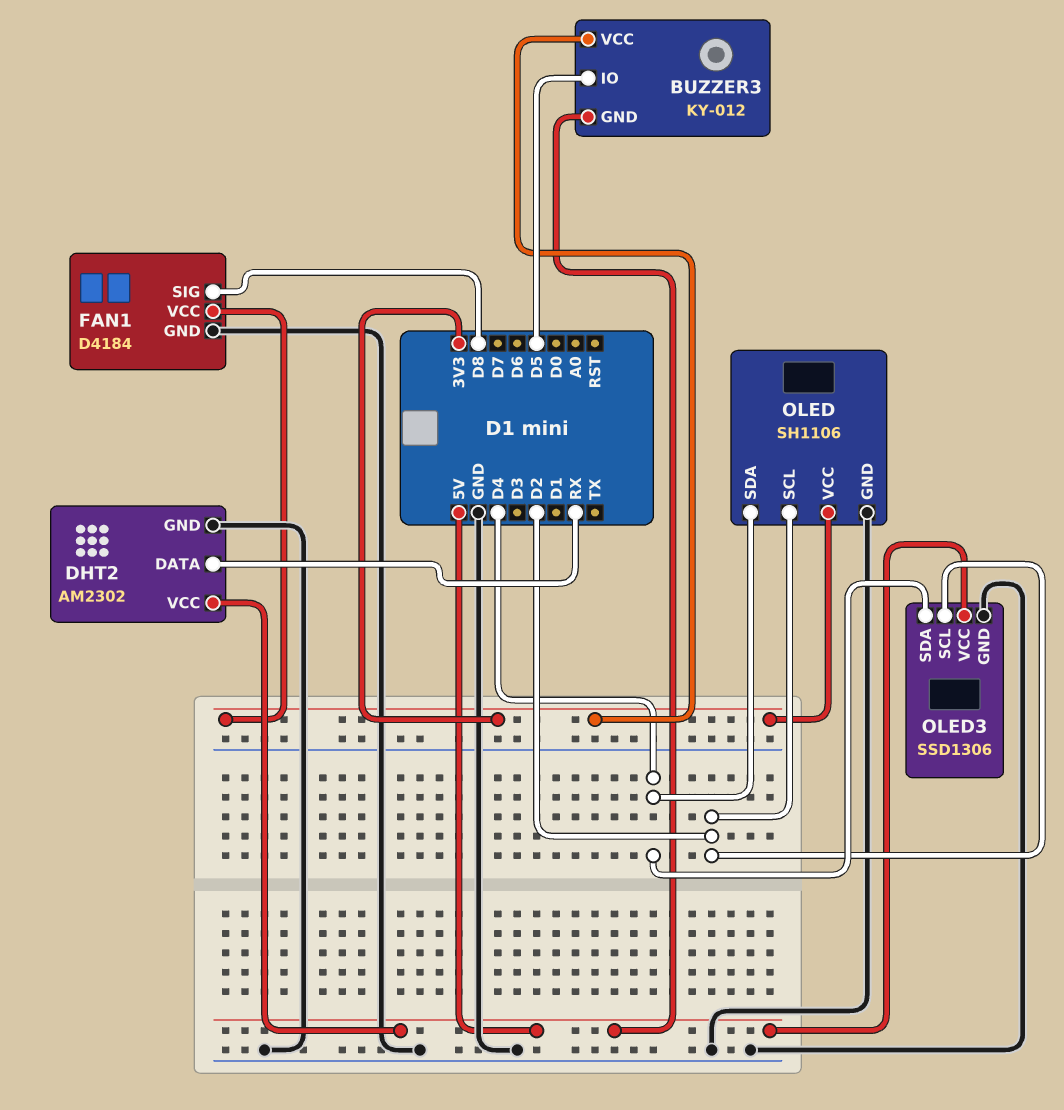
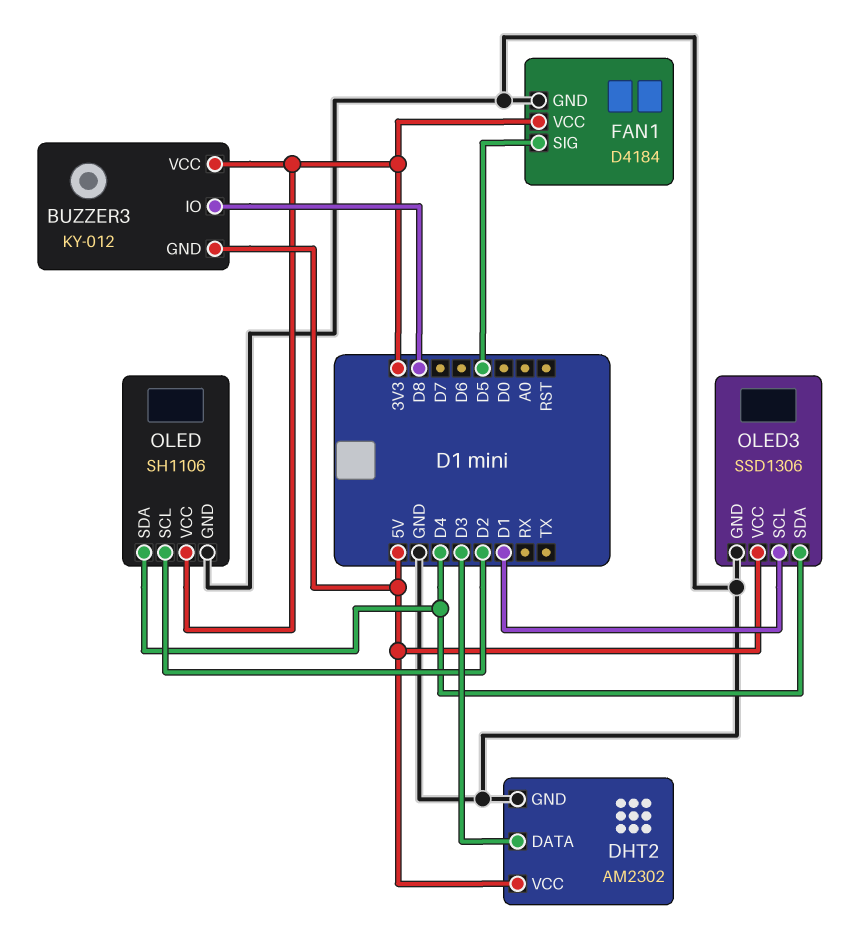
BUZZER3 pin IO: D5 -> D8
DHT2 pin DATA: RX -> D3
FAN1 pin SIG: D8 -> D5
OLED3 pin SCL: D2 -> D1

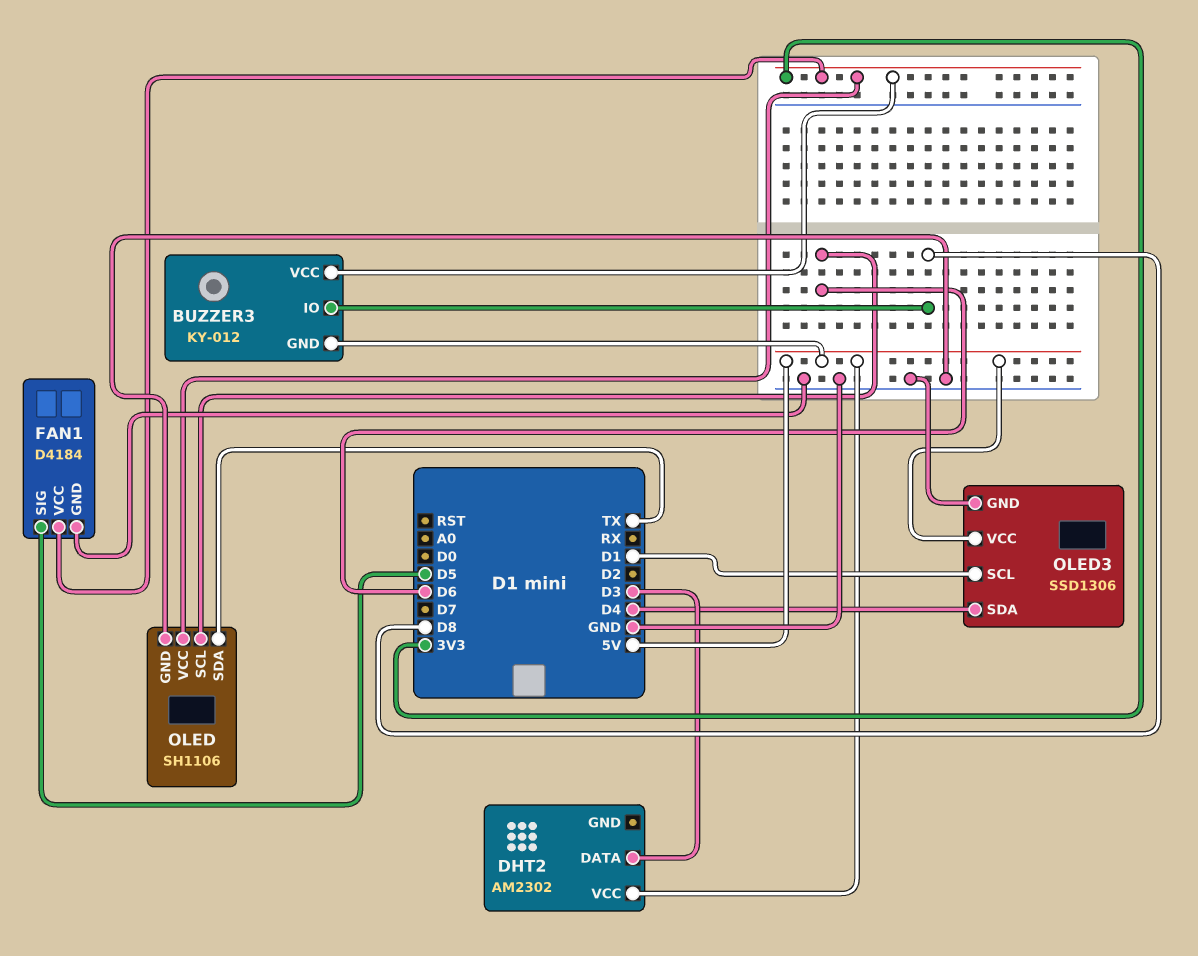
DHT2 pin GND: GND -> none
OLED pin SCL: D2 -> D6
OLED pin SDA: D4 -> TX

